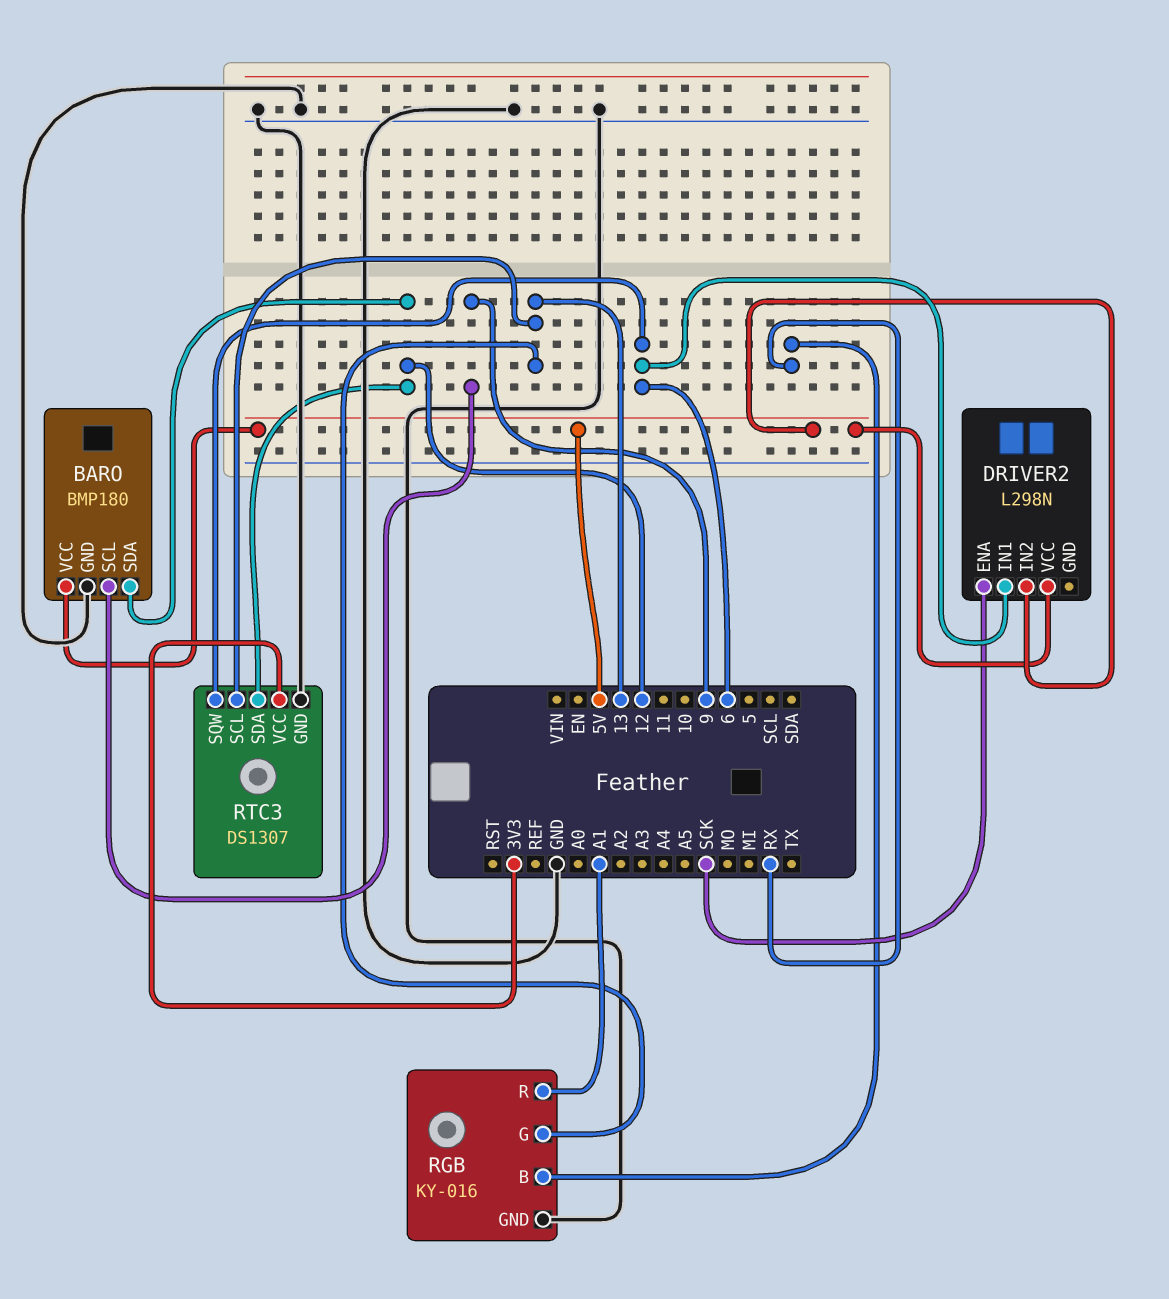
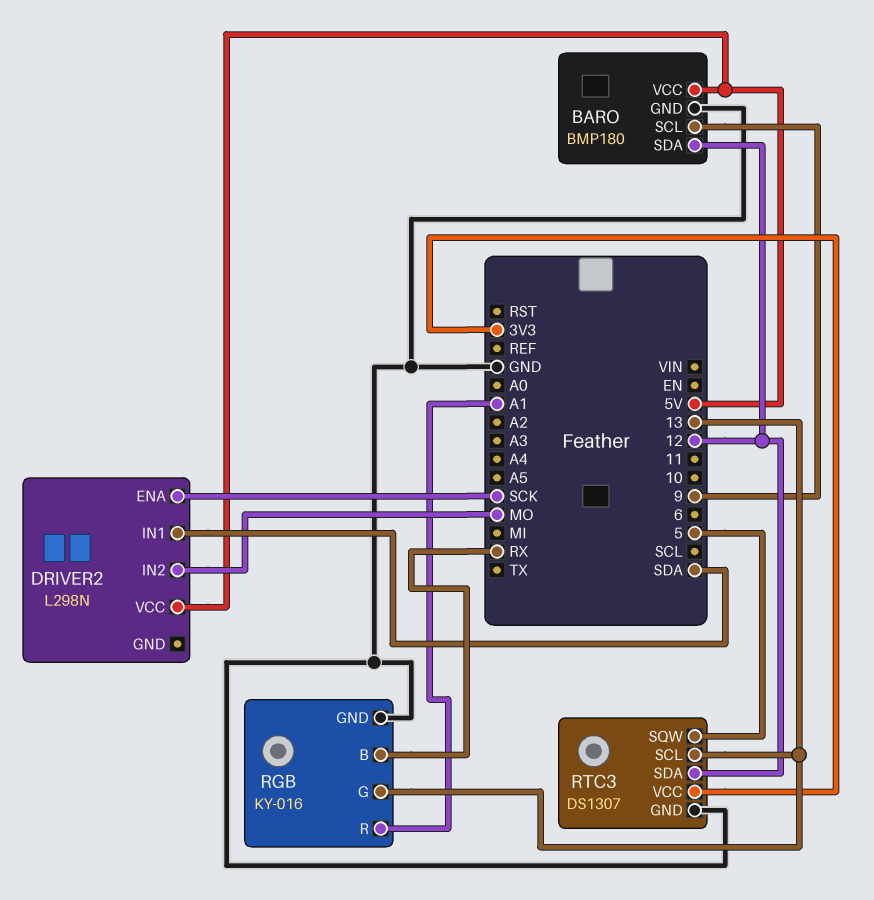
DRIVER2 pin IN1: 6 -> SDA
DRIVER2 pin IN2: 5V -> MO
RTC3 pin SQW: 6 -> 5

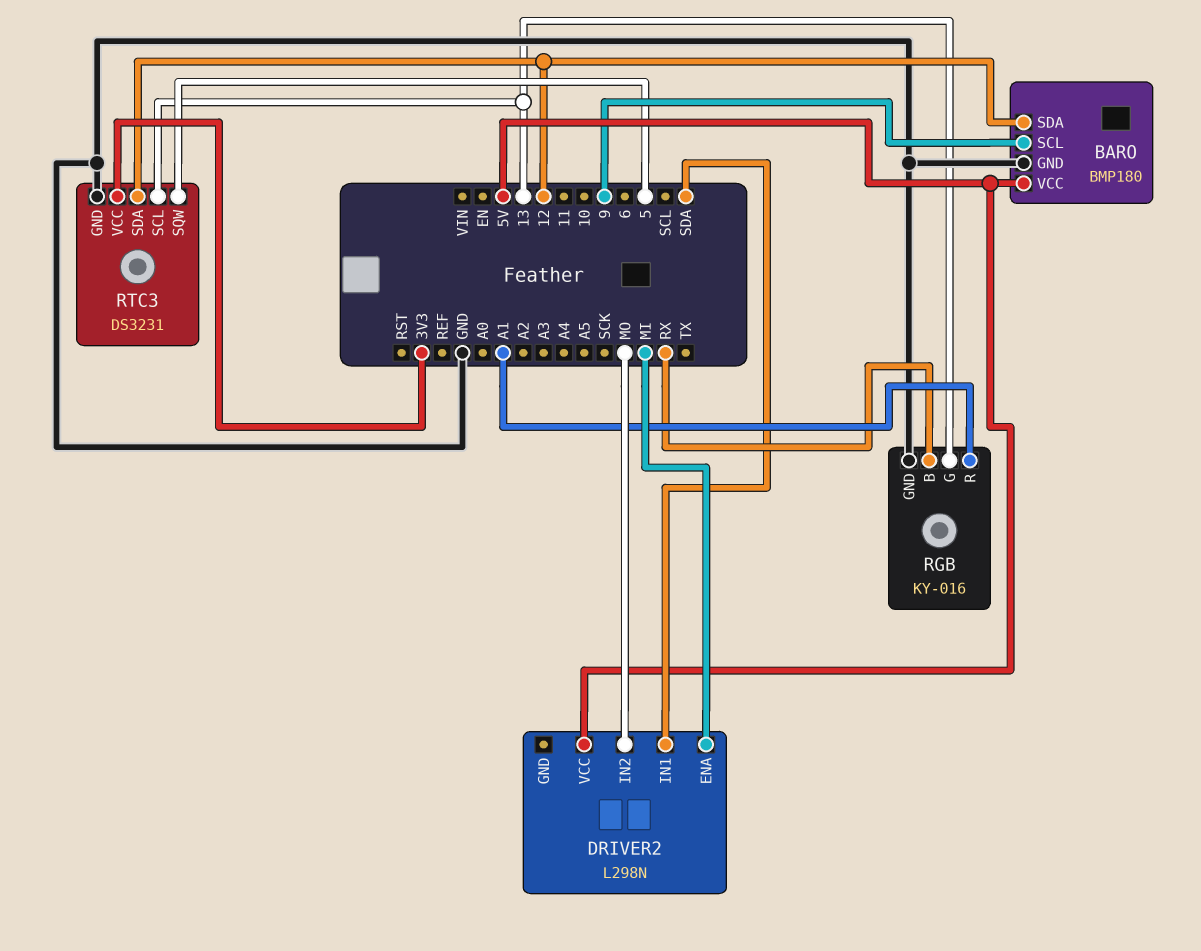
DRIVER2 pin ENA: SCK -> MI
RTC3: DS1307 -> DS3231

